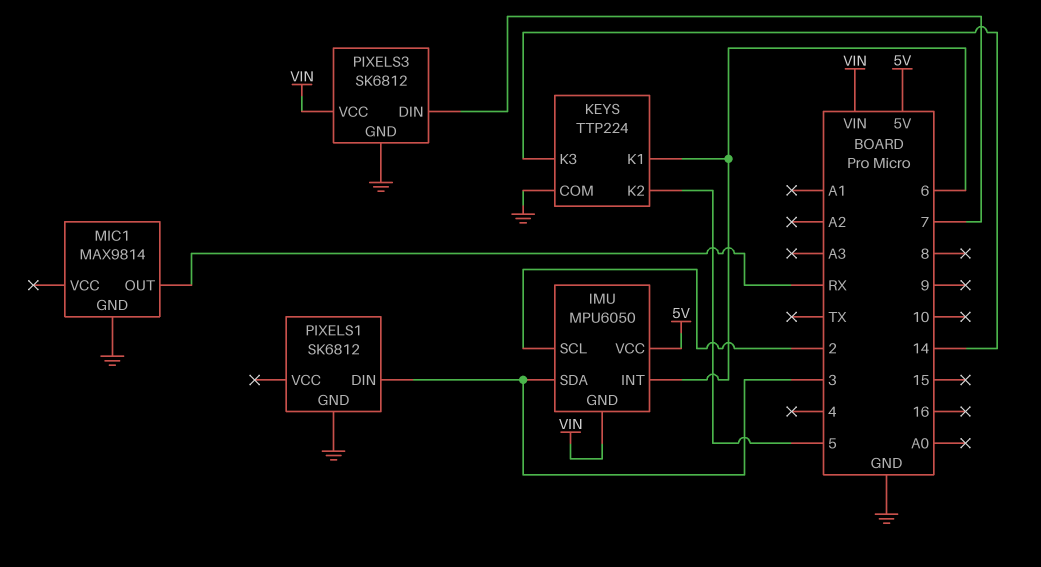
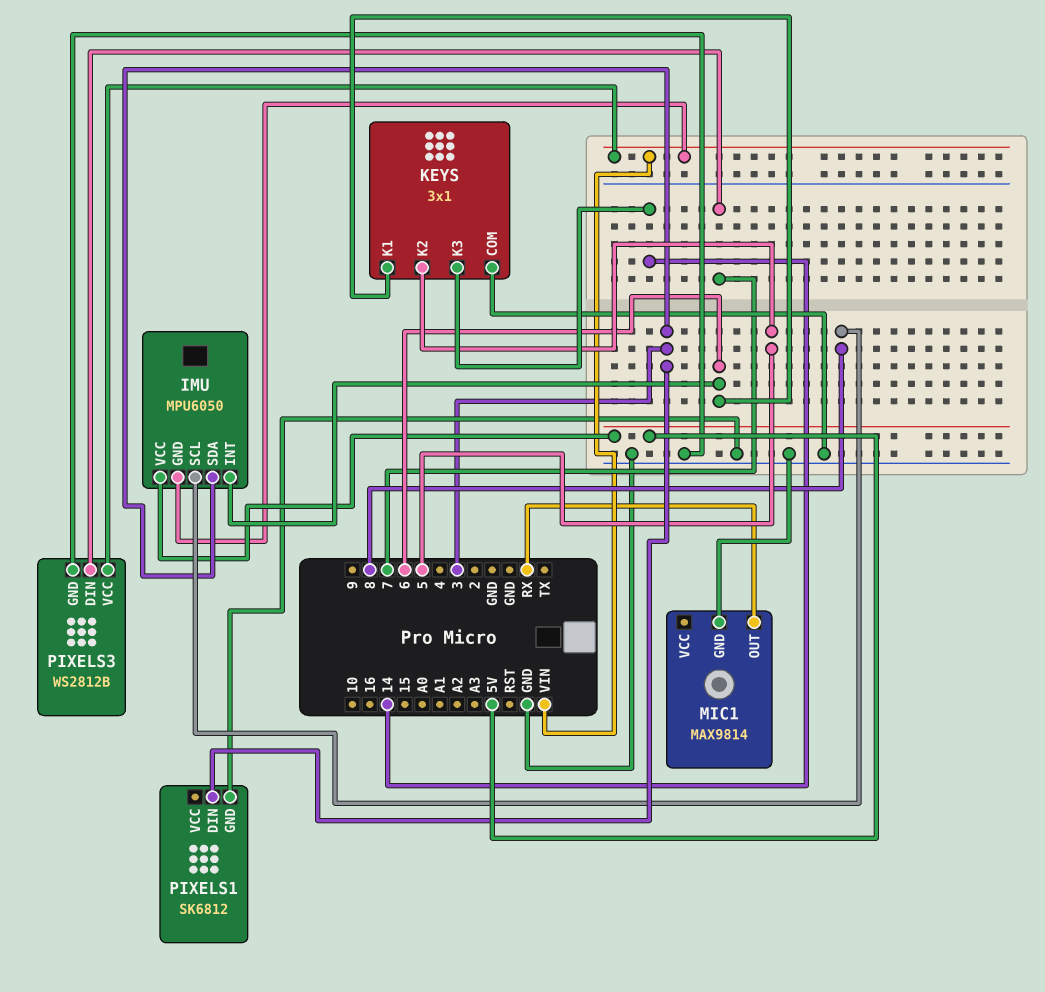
IMU pin SCL: 2 -> 8
KEYS: TTP224 -> 3x1
PIXELS3: SK6812 -> WS2812B

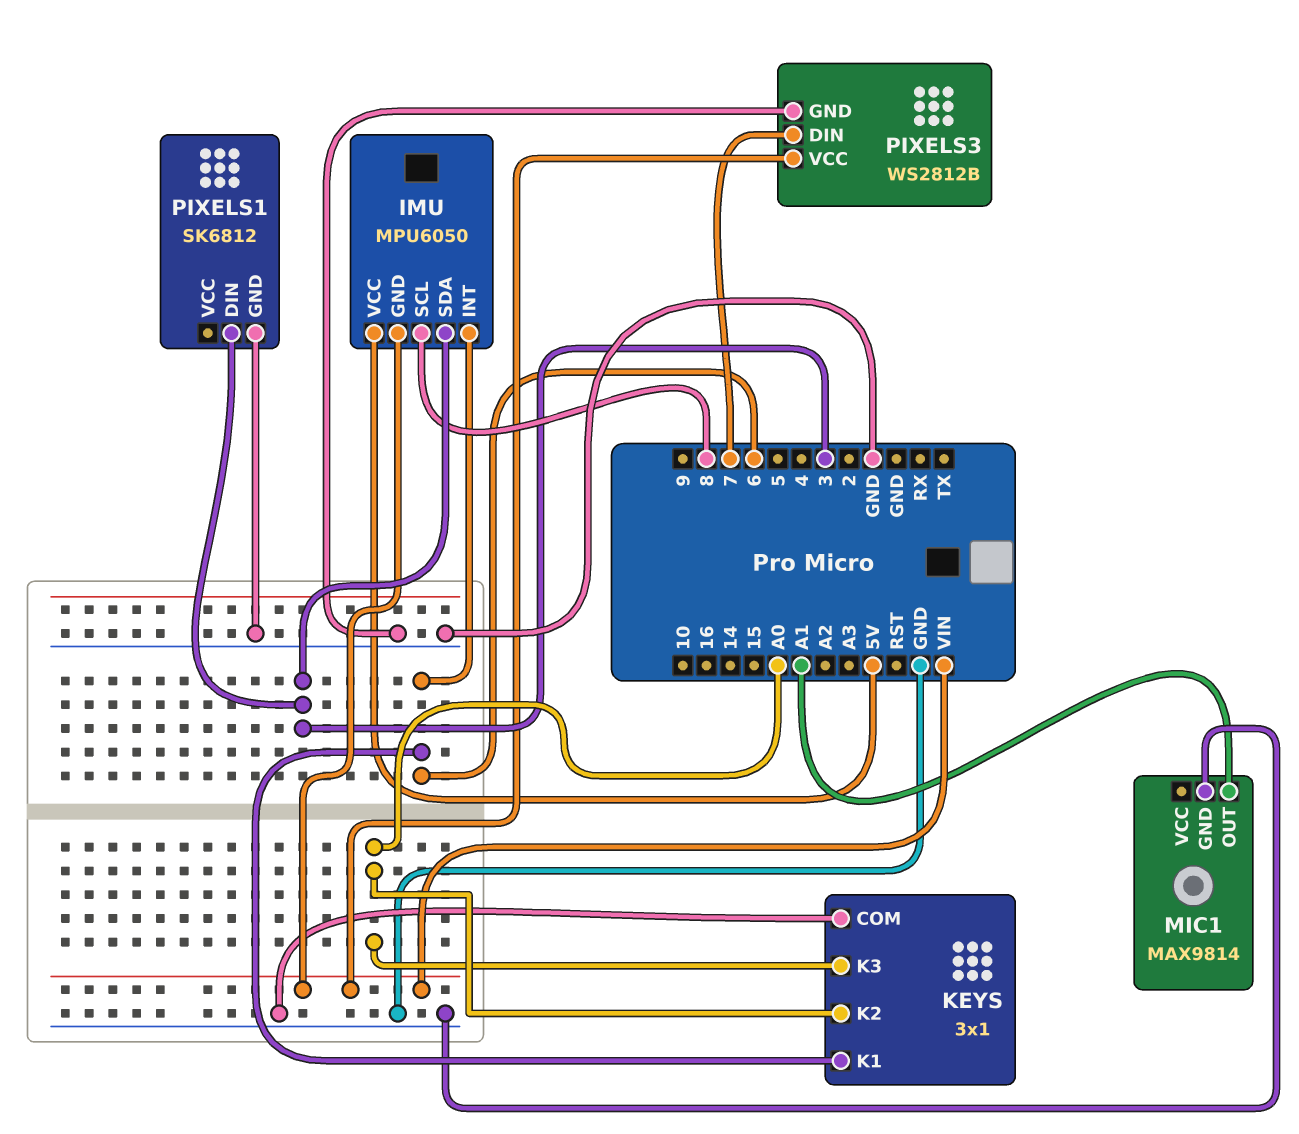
KEYS pin K2: 5 -> A0
KEYS pin K3: 14 -> A0
MIC1 pin OUT: RX -> A1

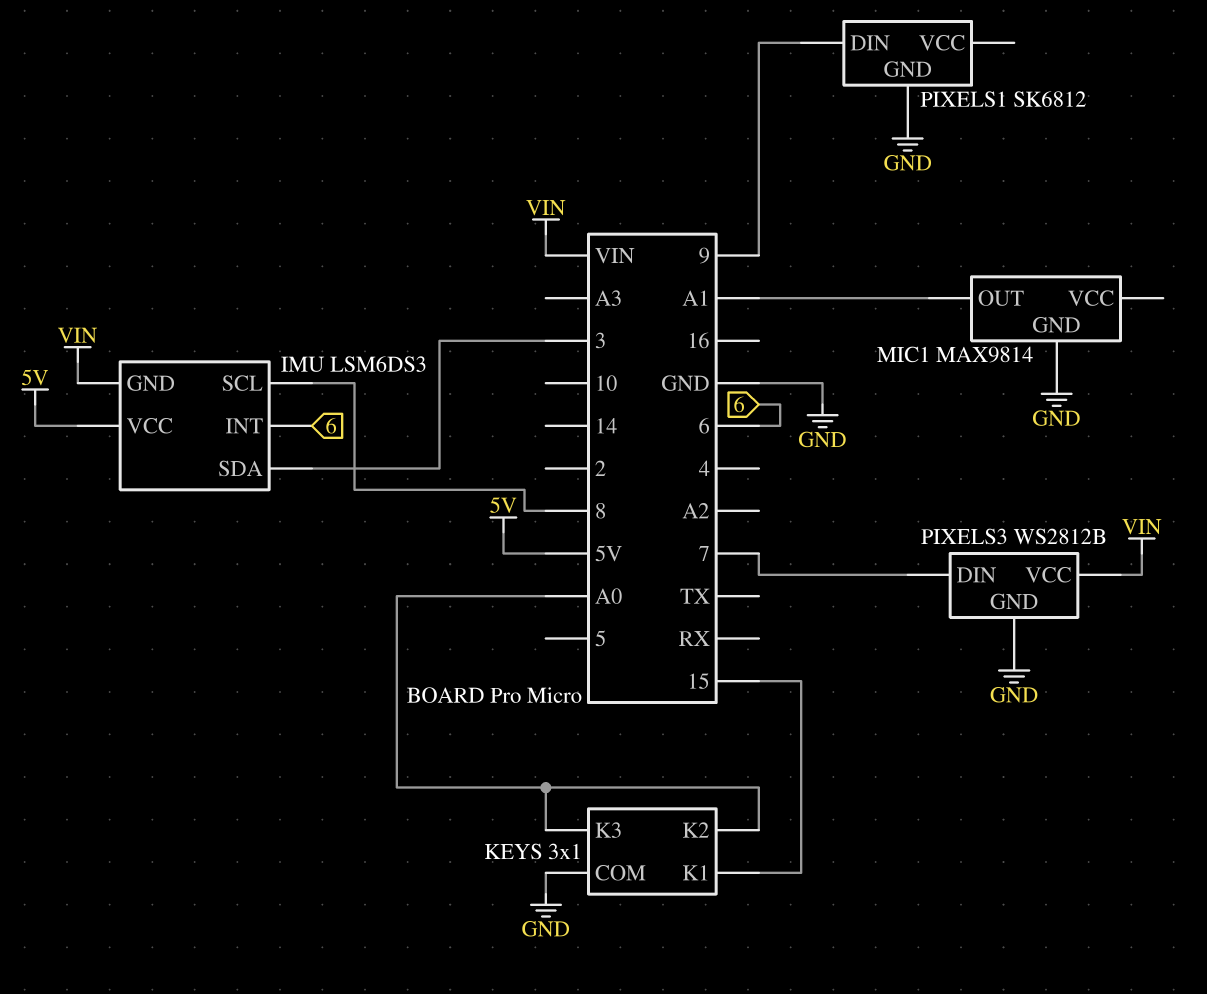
IMU: MPU6050 -> LSM6DS3
KEYS pin K1: 6 -> 15
PIXELS1 pin DIN: 3 -> 9

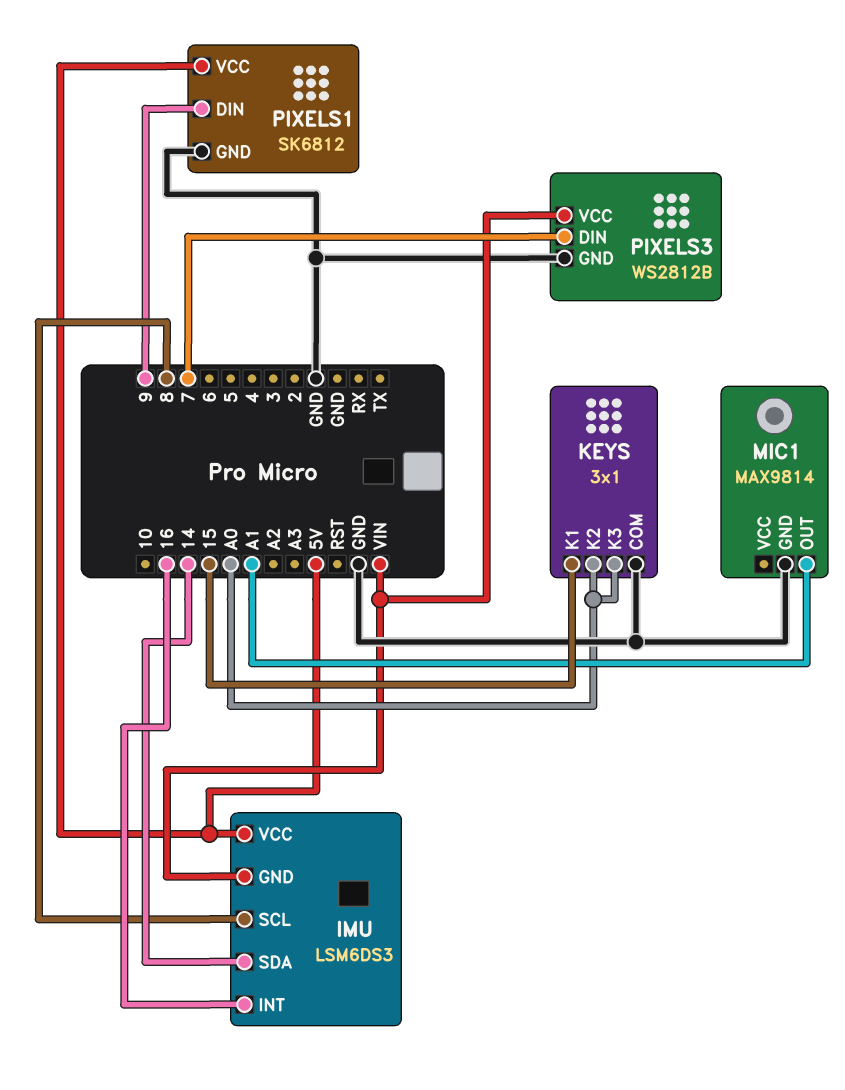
IMU pin INT: 6 -> 16
IMU pin SDA: 3 -> 14
PIXELS1 pin VCC: none -> 5V

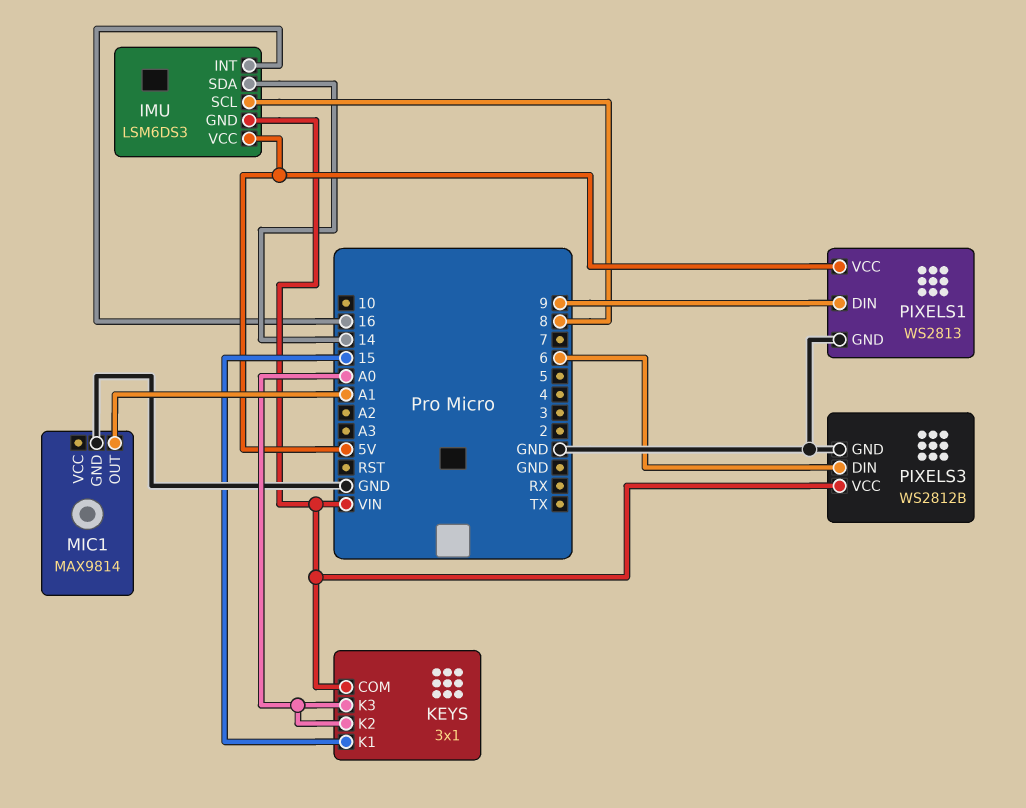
KEYS pin COM: GND -> VIN
PIXELS1: SK6812 -> WS2813
PIXELS3 pin DIN: 7 -> 6

